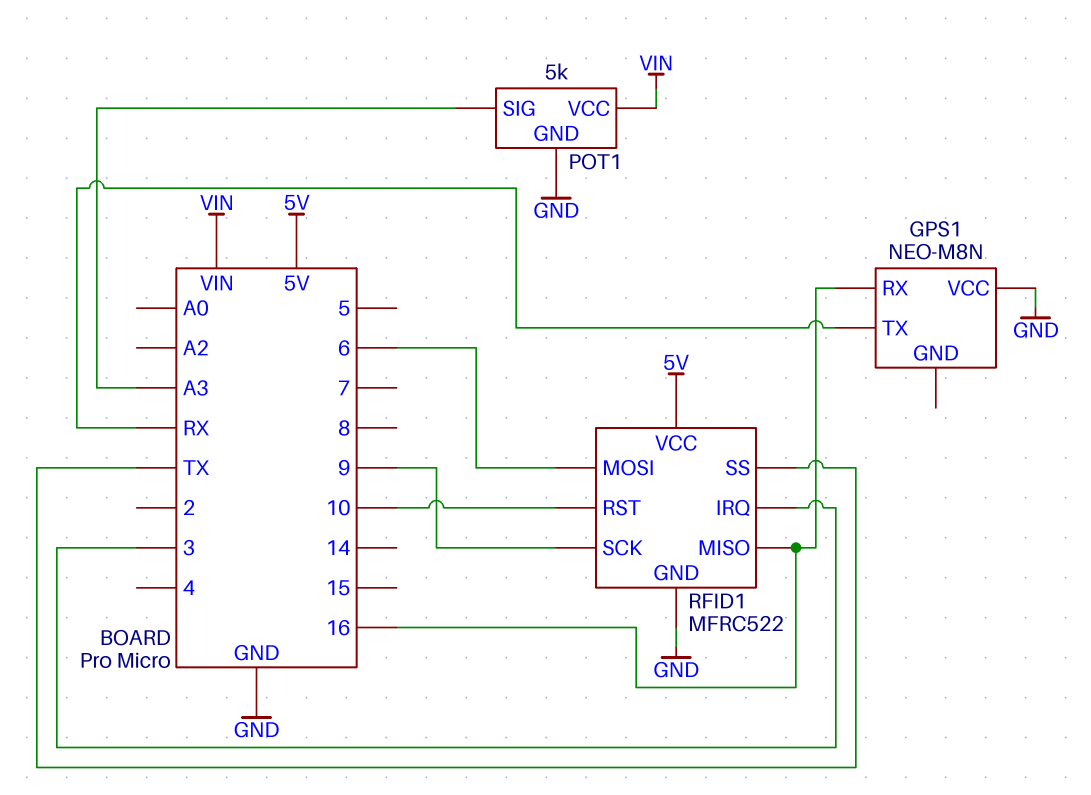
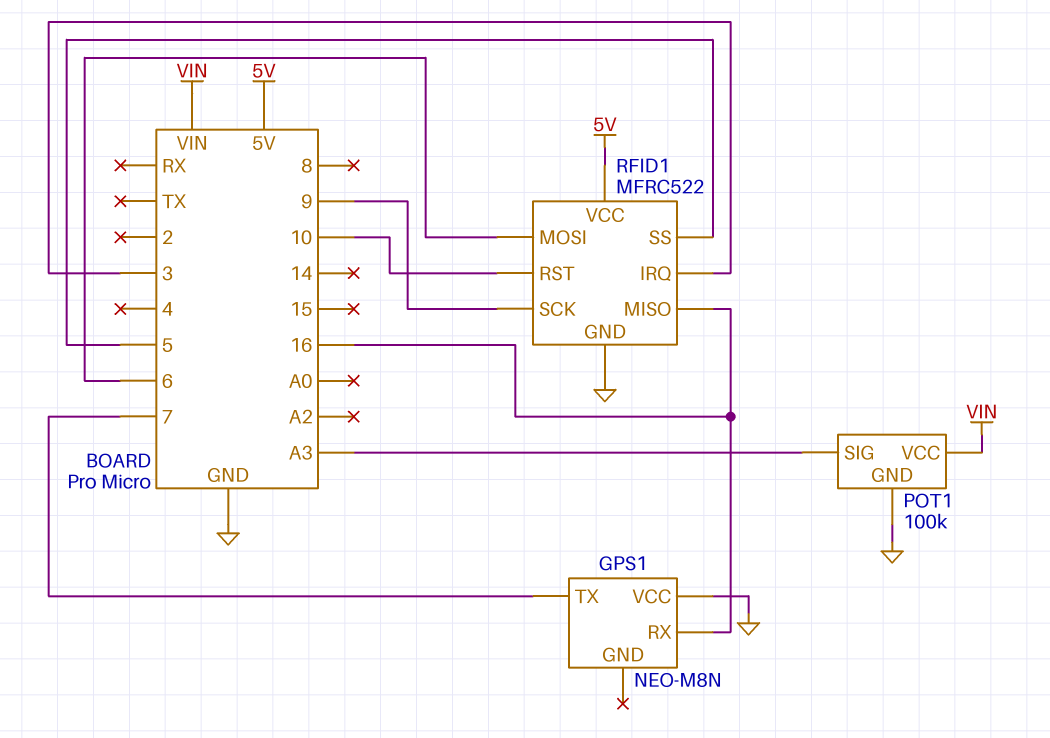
GPS1 pin TX: RX -> 7
POT1: 5k -> 100k
RFID1 pin SS: TX -> 5

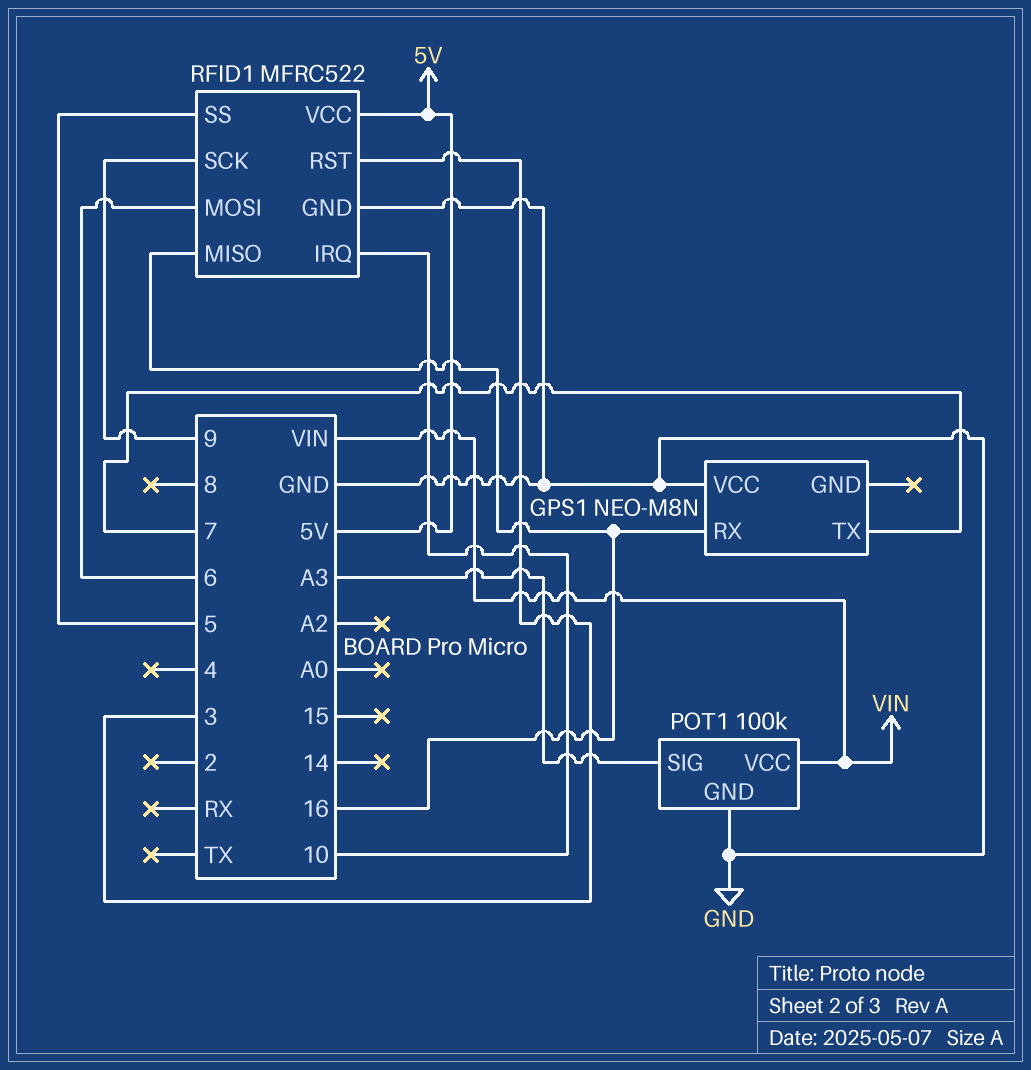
RFID1 pin IRQ: 3 -> 10
RFID1 pin RST: 10 -> 3

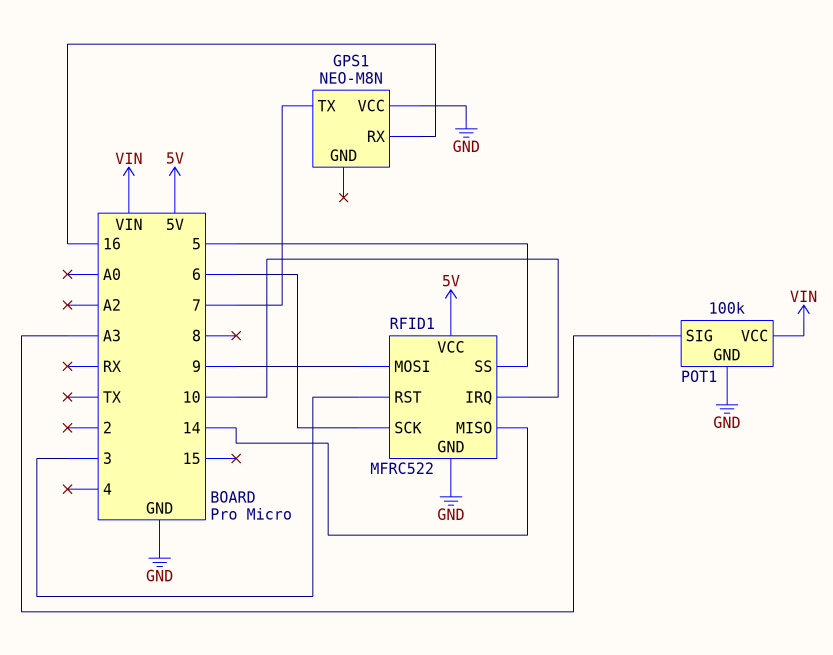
RFID1 pin MISO: 16 -> 14
RFID1 pin MOSI: 6 -> 9
RFID1 pin SCK: 9 -> 6

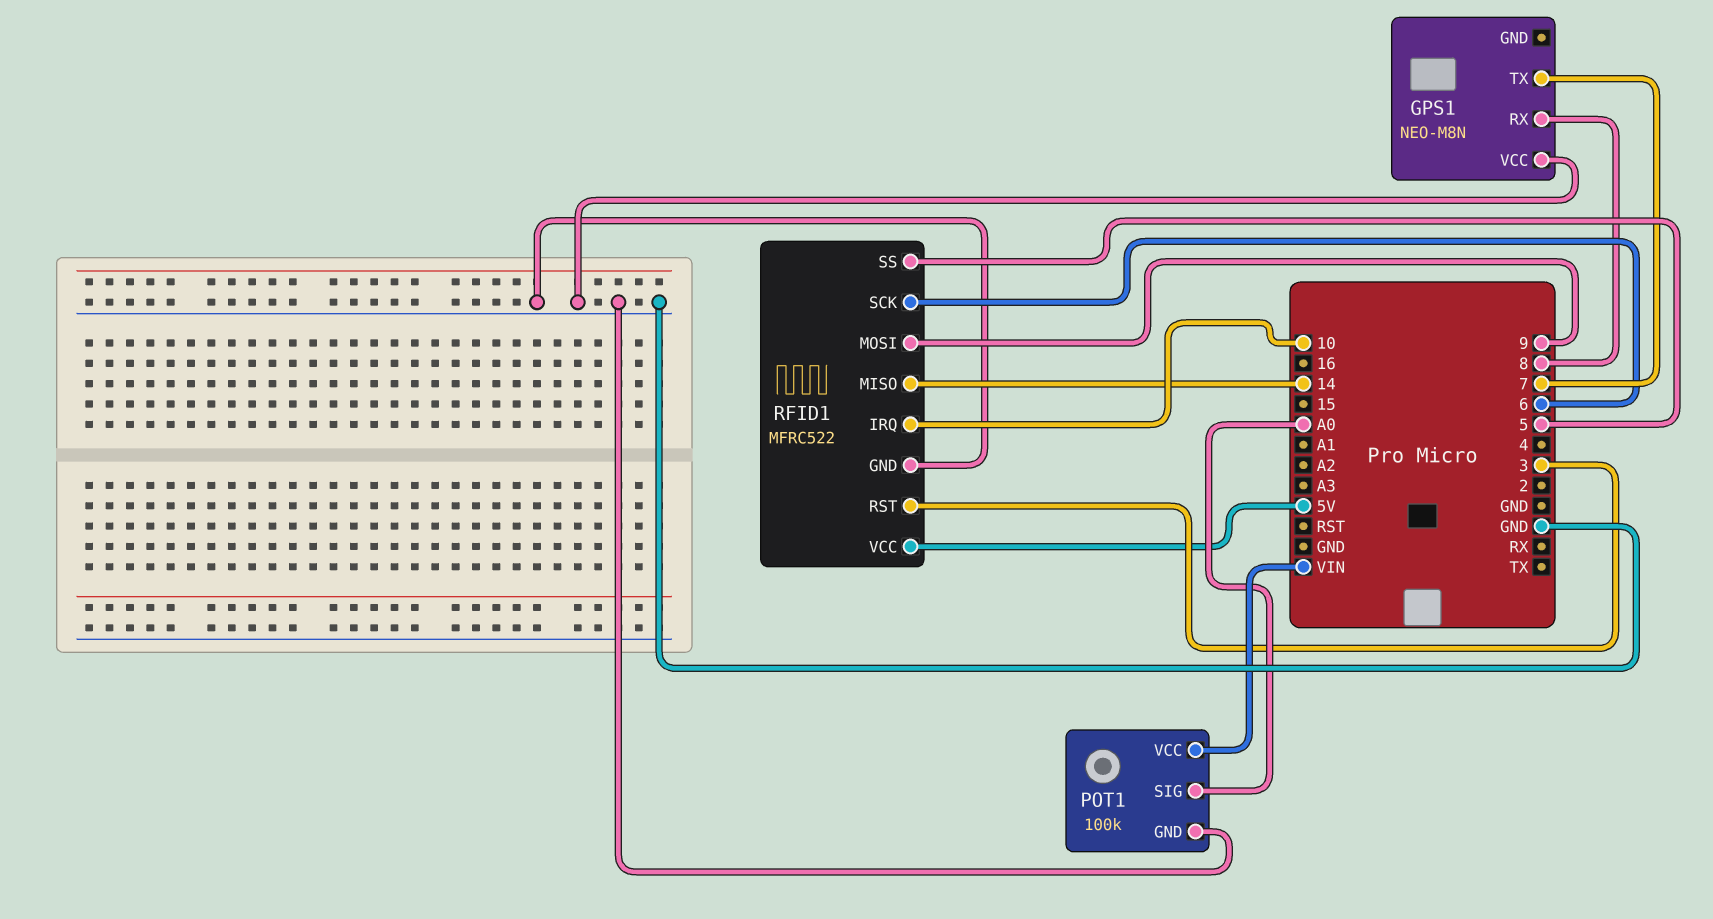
GPS1 pin RX: 16 -> 8
POT1 pin SIG: A3 -> A0

